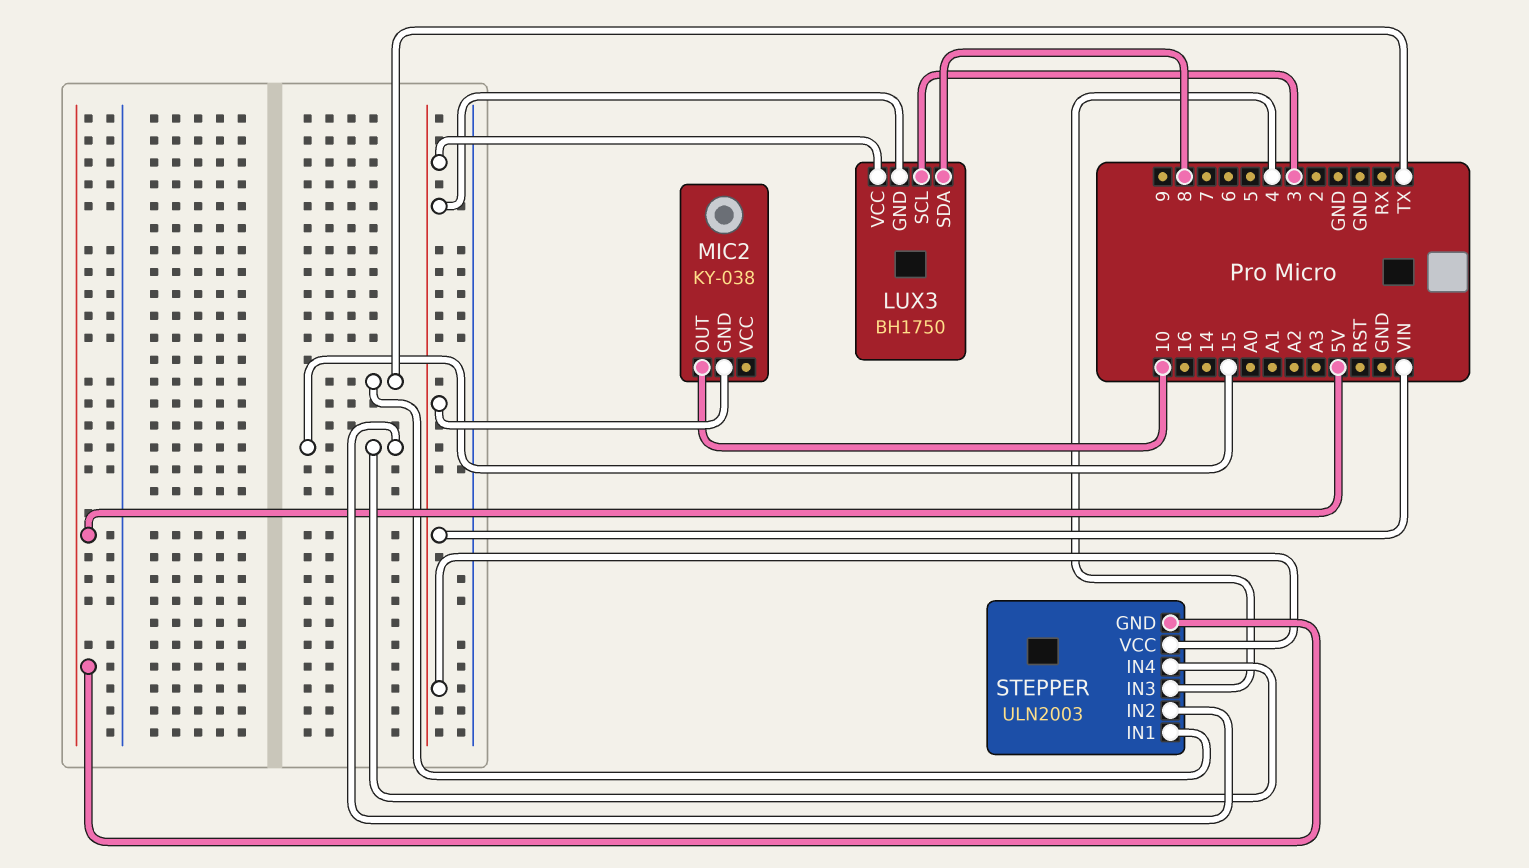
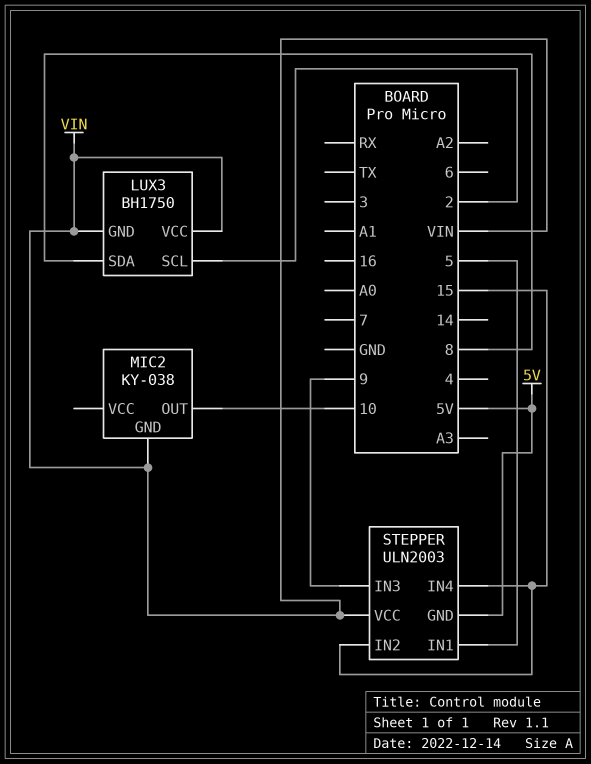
LUX3 pin SCL: 3 -> 2
STEPPER pin IN1: TX -> 5
STEPPER pin IN3: 4 -> 9

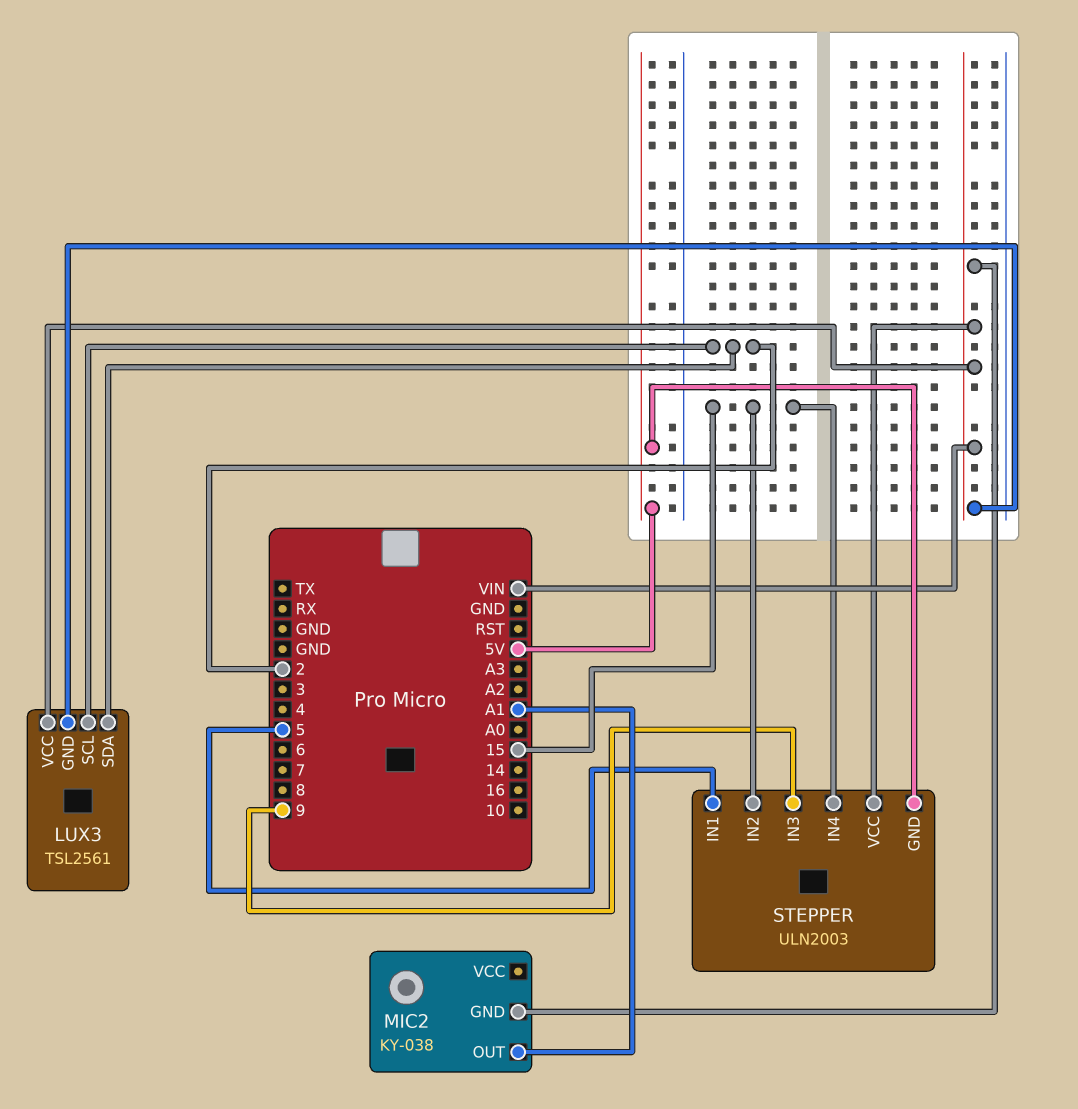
LUX3: BH1750 -> TSL2561
LUX3 pin SDA: 8 -> 2
MIC2 pin OUT: 10 -> A1

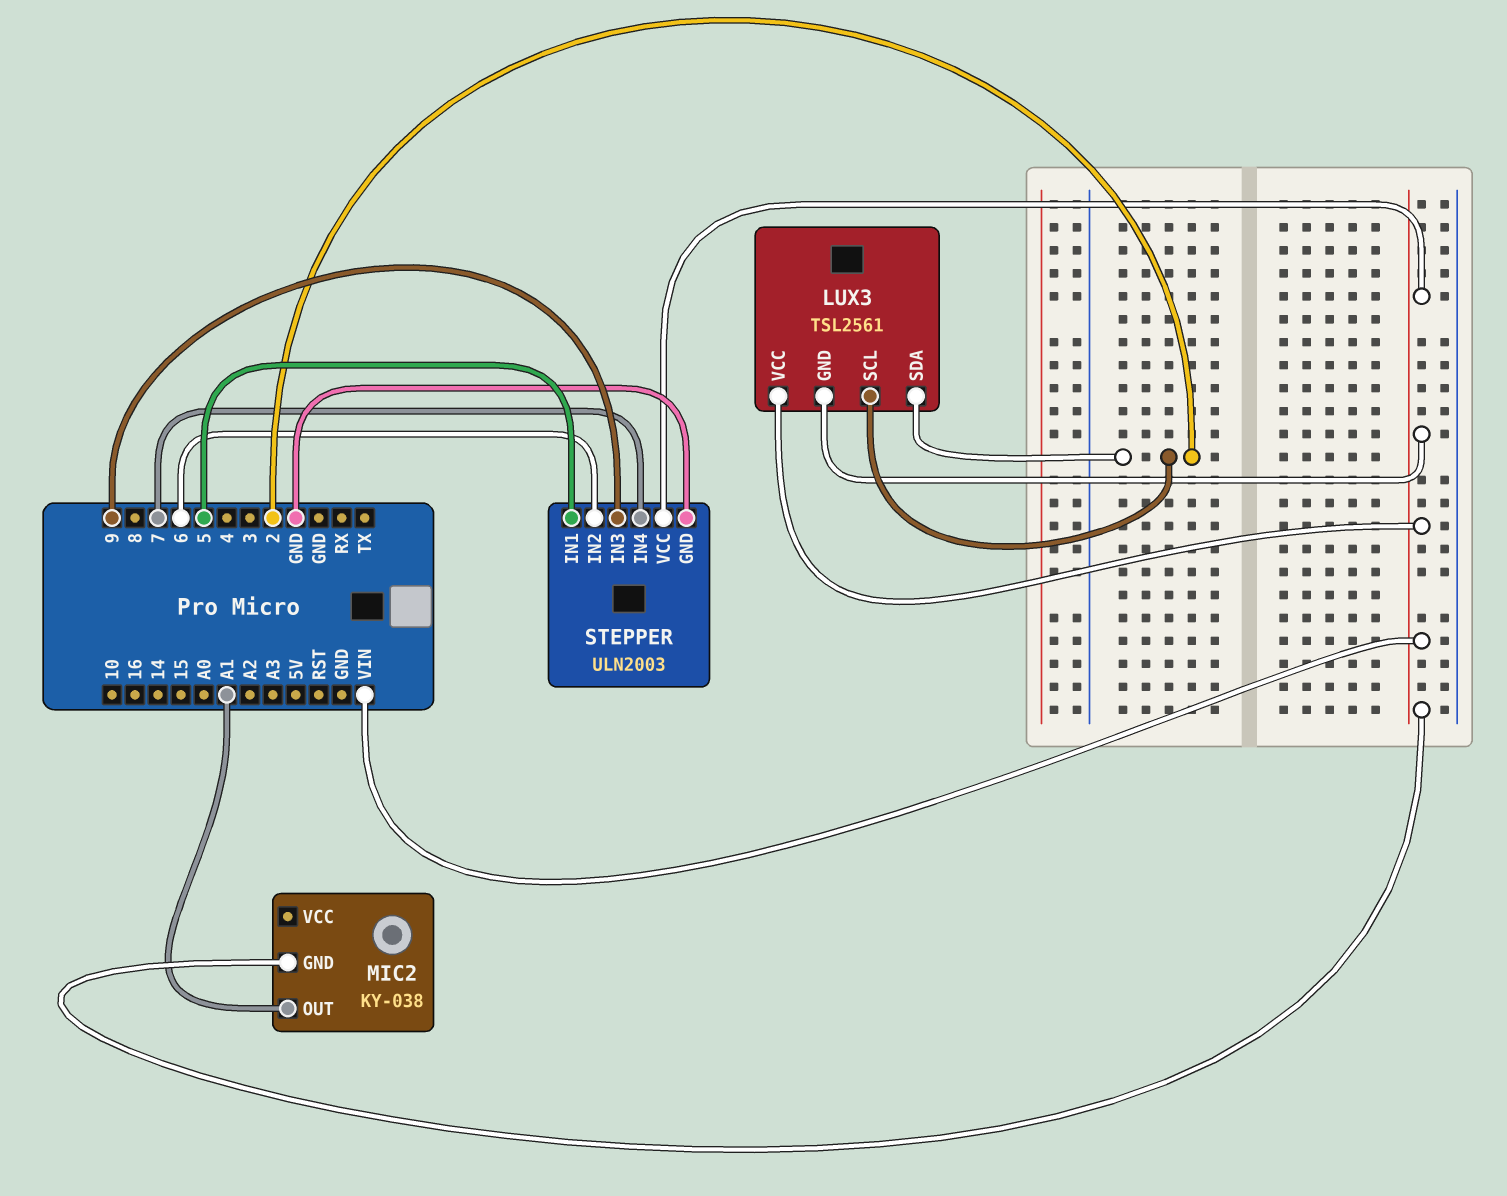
STEPPER pin GND: 5V -> GND
STEPPER pin IN2: 15 -> 6
STEPPER pin IN4: 15 -> 7

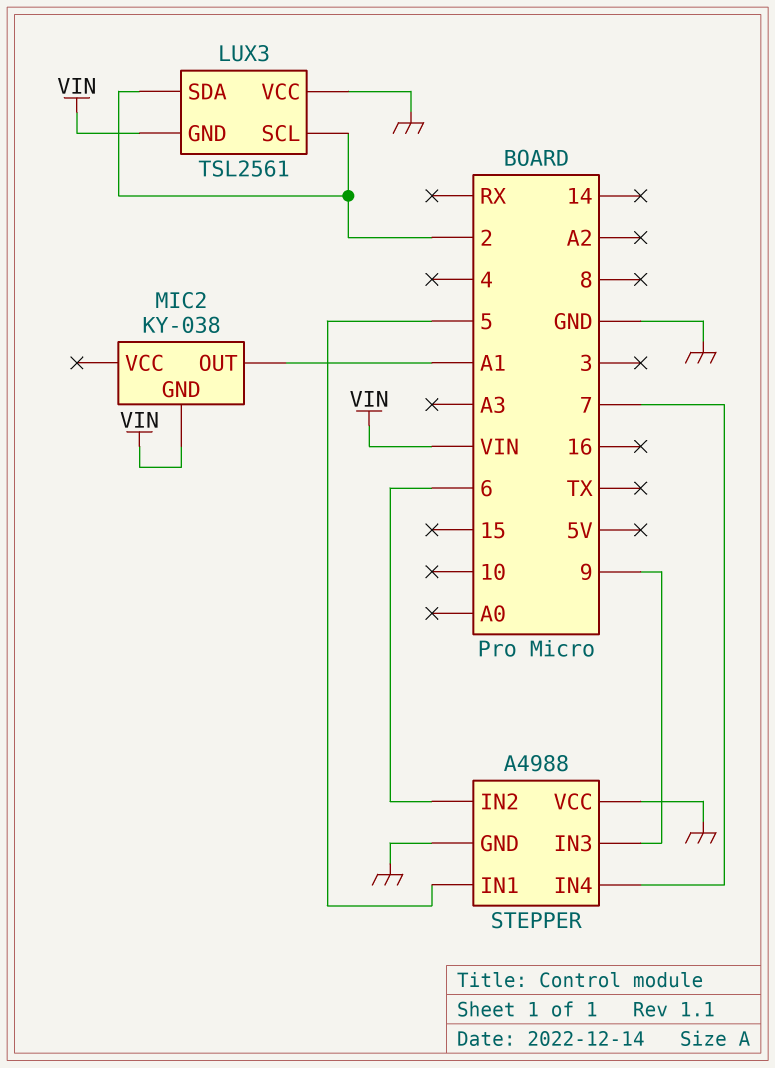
LUX3 pin VCC: VIN -> GND
STEPPER: ULN2003 -> A4988
STEPPER pin VCC: VIN -> GND

